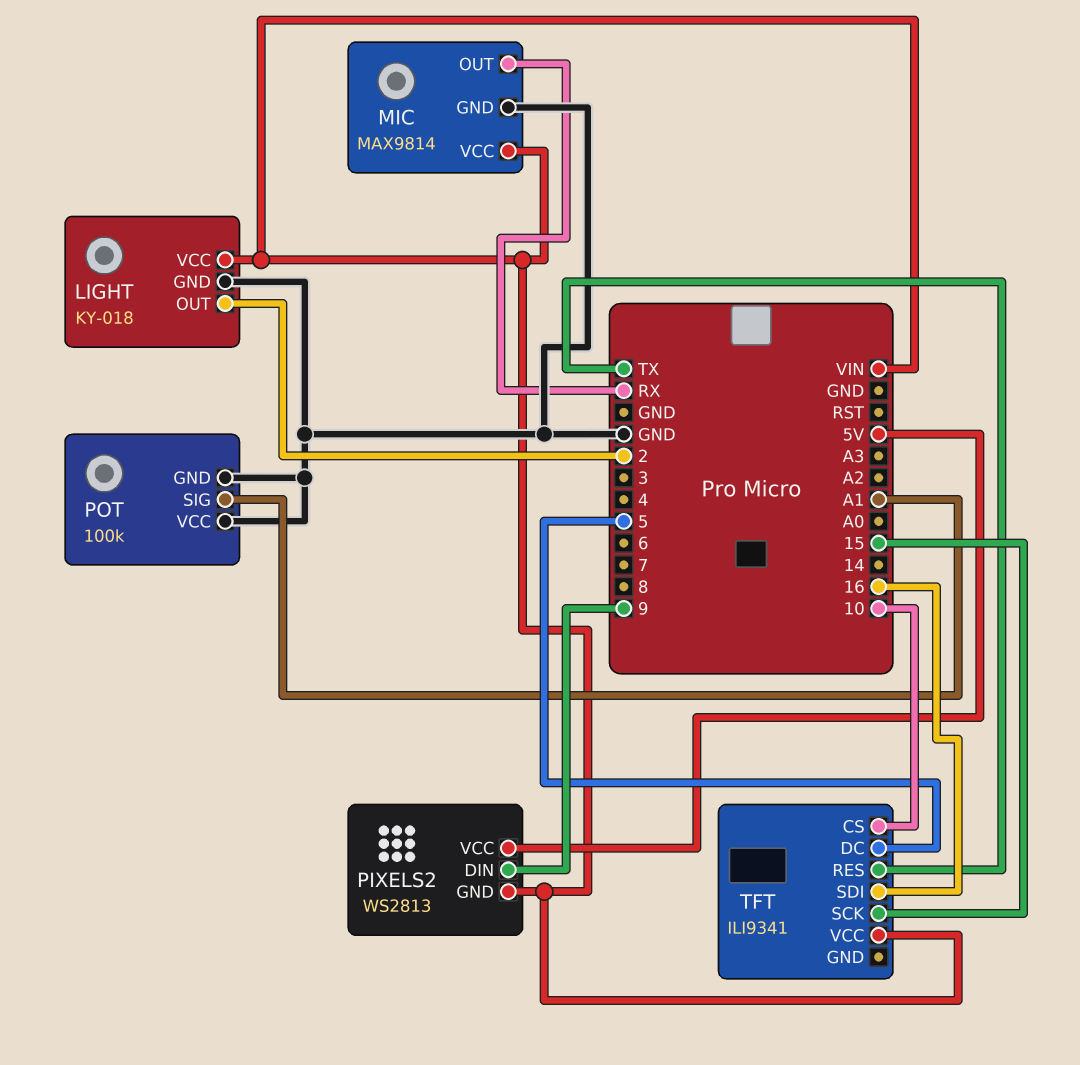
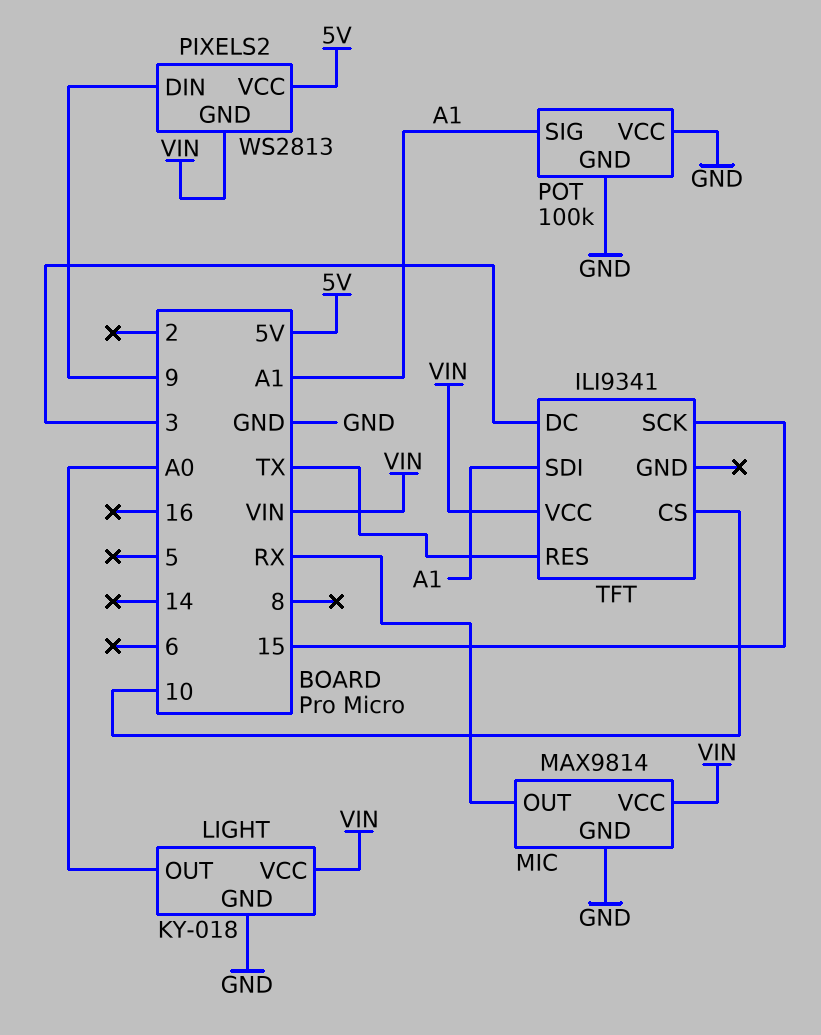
LIGHT pin OUT: 2 -> A0
TFT pin DC: 5 -> 3
TFT pin SDI: 16 -> A1

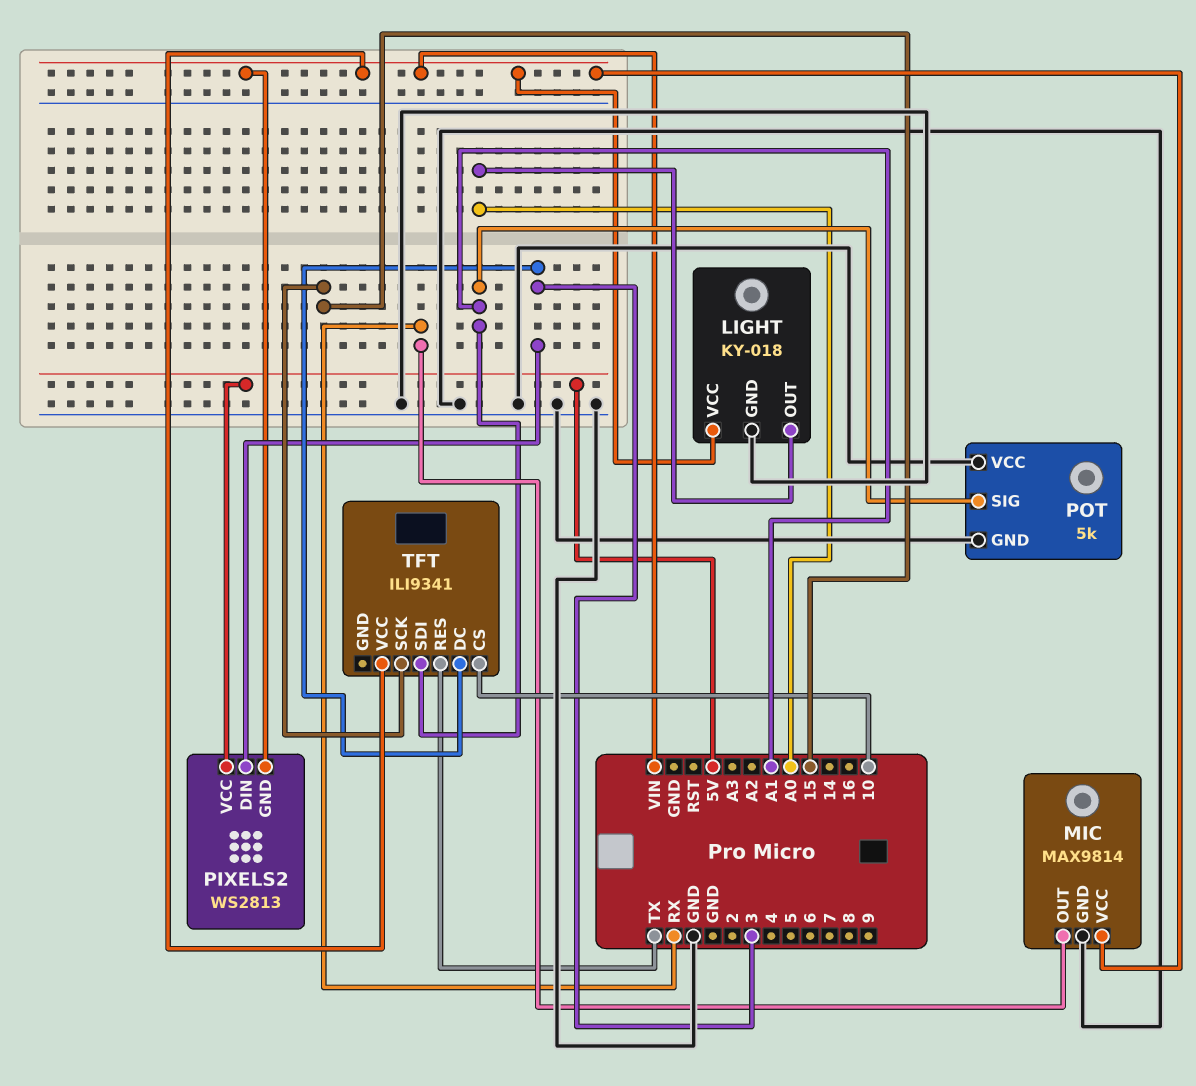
PIXELS2 pin DIN: 9 -> 3
POT: 100k -> 5k

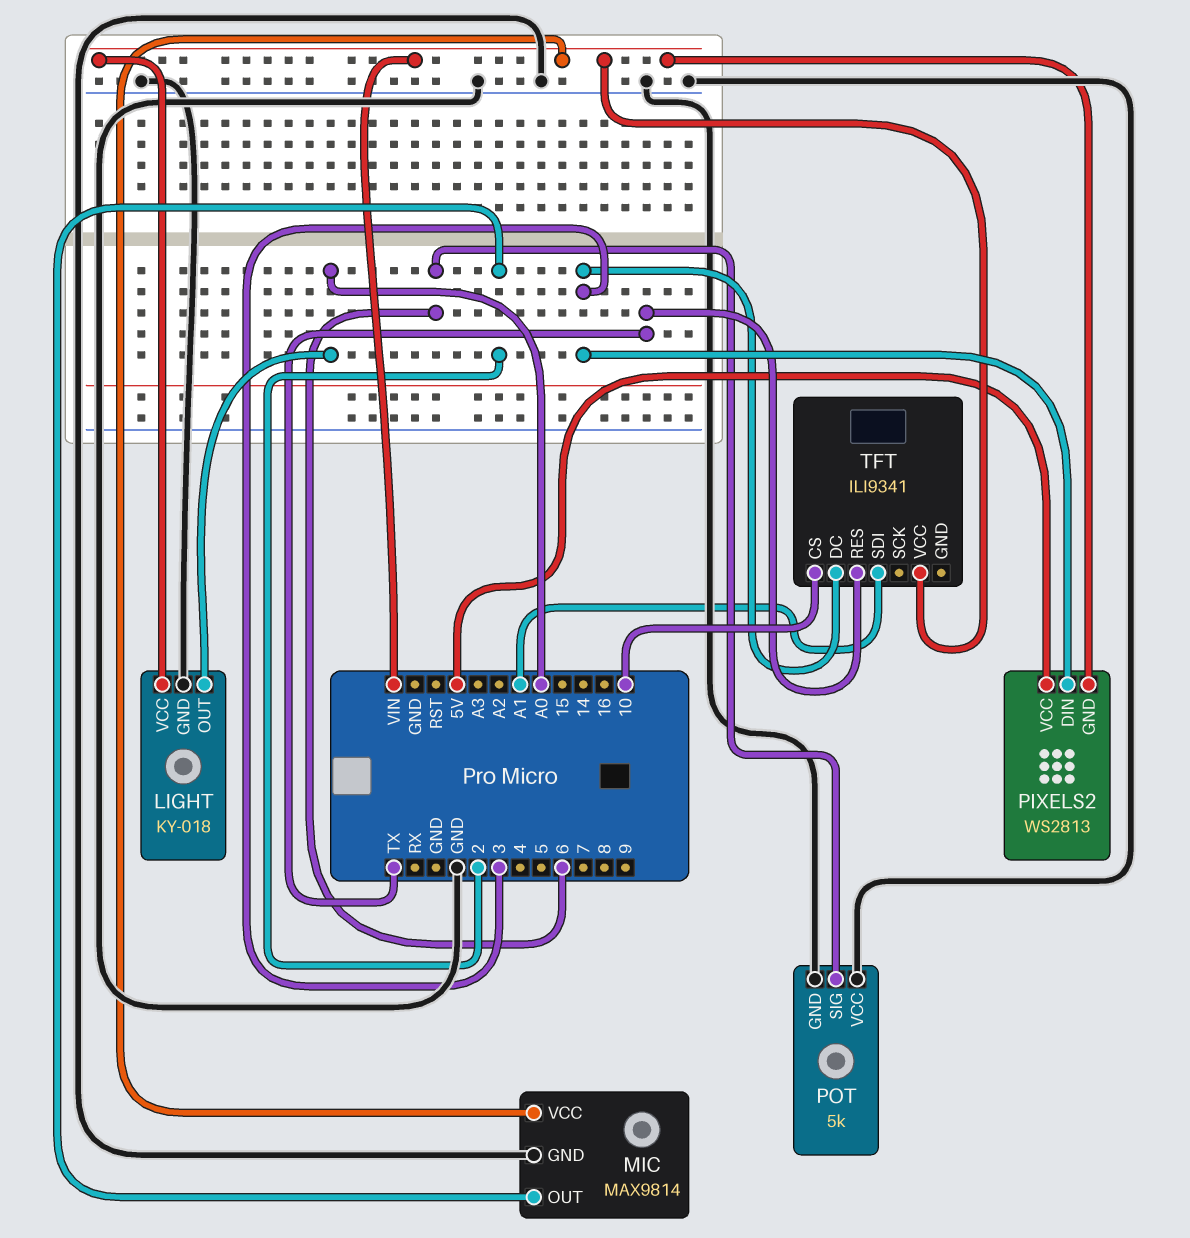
MIC pin OUT: RX -> 2
POT pin SIG: A1 -> 6
TFT pin SCK: 15 -> none

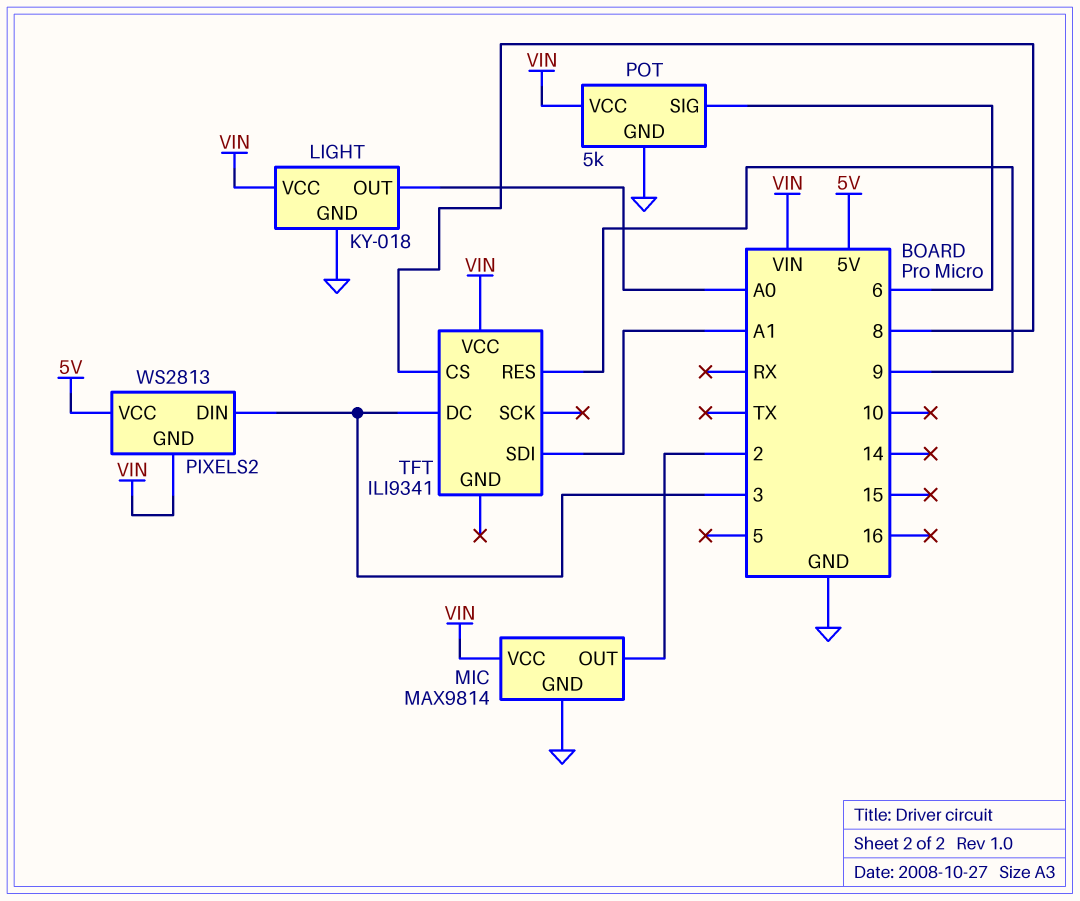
POT pin VCC: GND -> VIN
TFT pin CS: 10 -> 8
TFT pin RES: TX -> 9

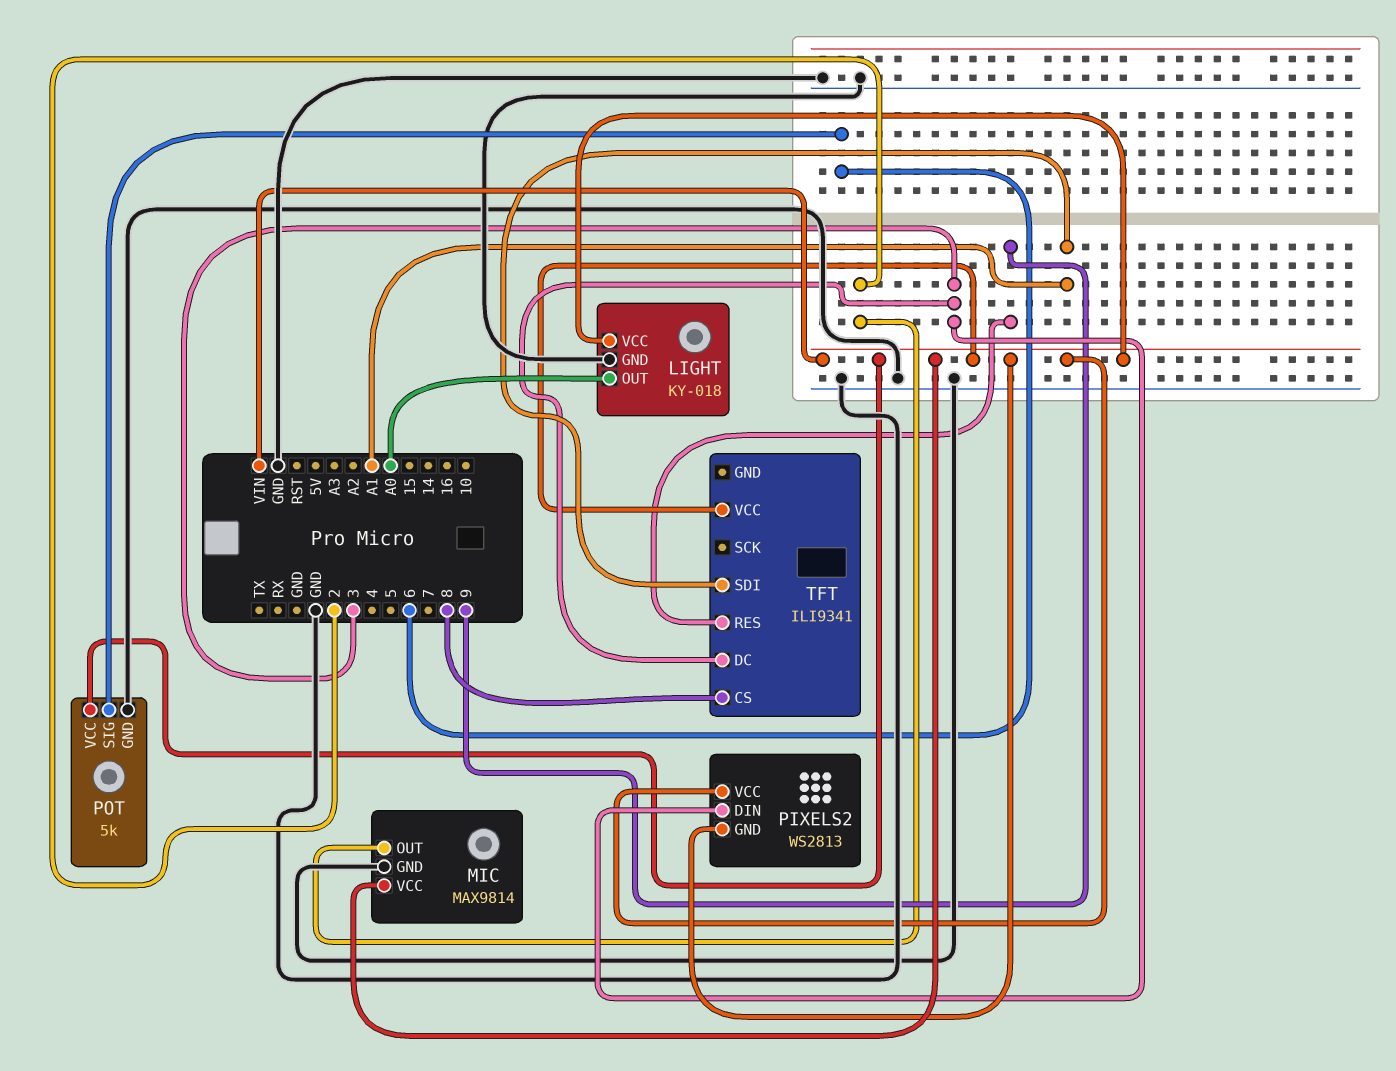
PIXELS2 pin VCC: 5V -> VIN

